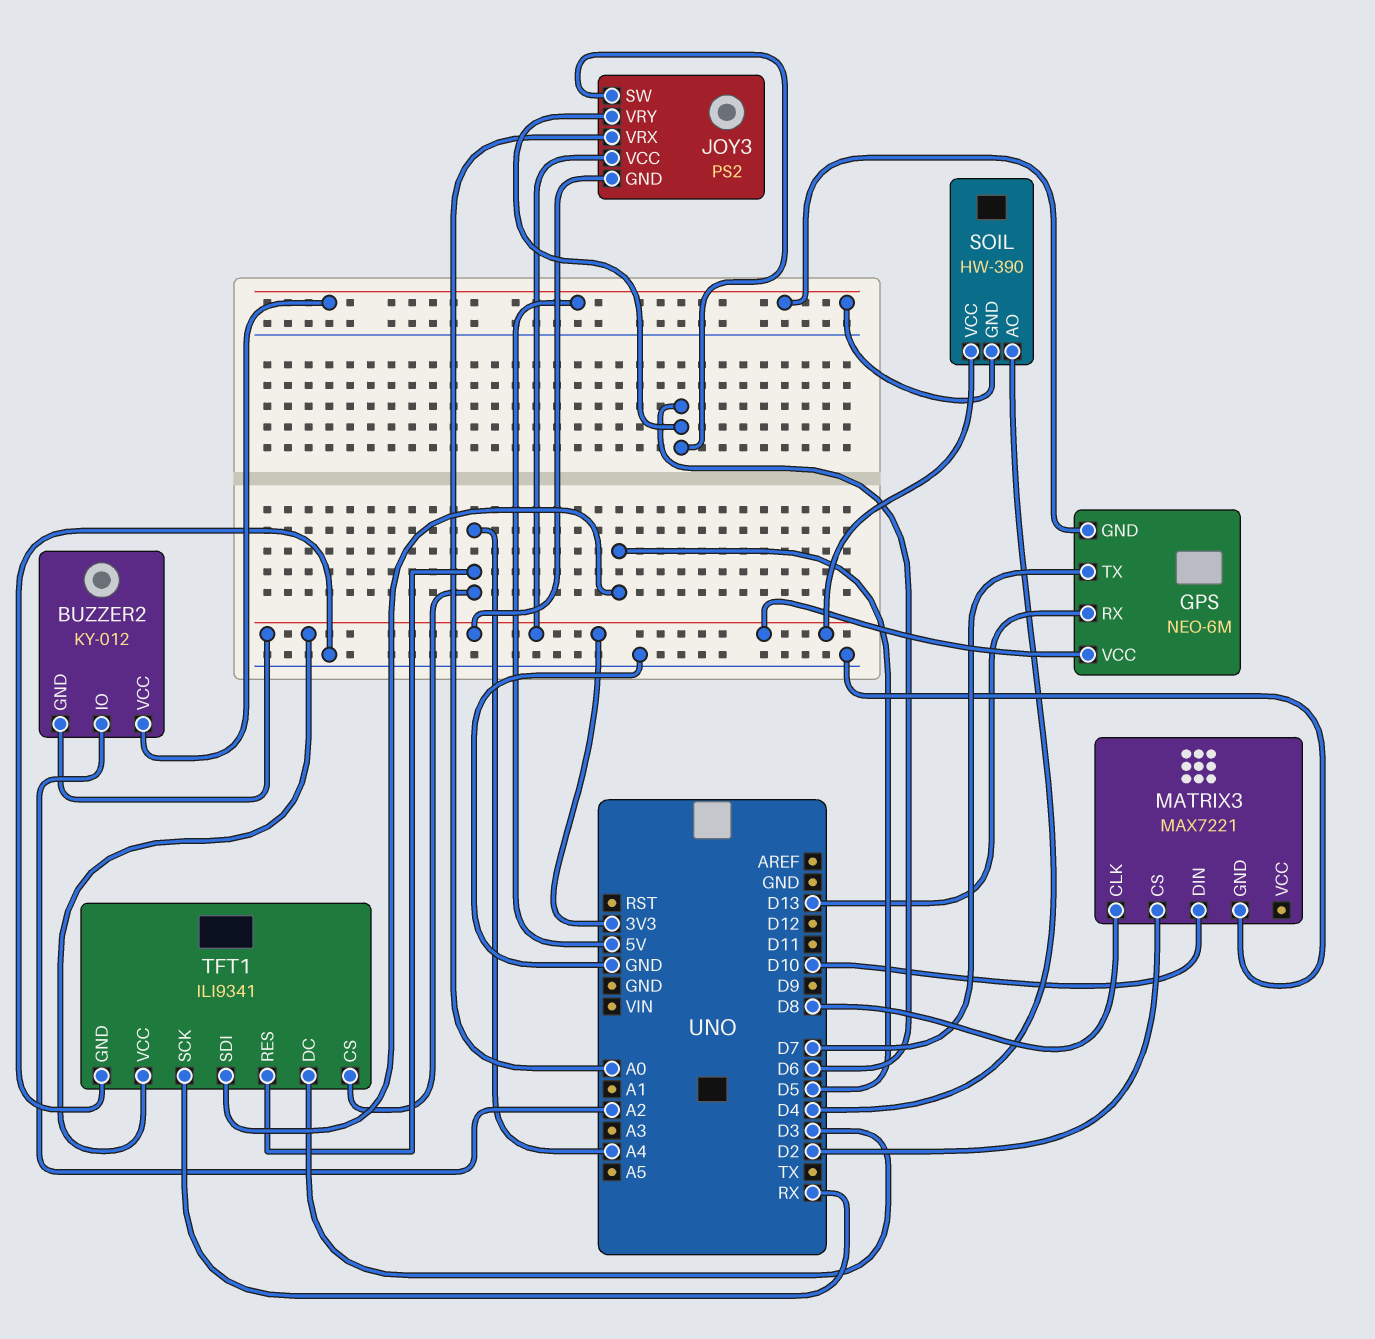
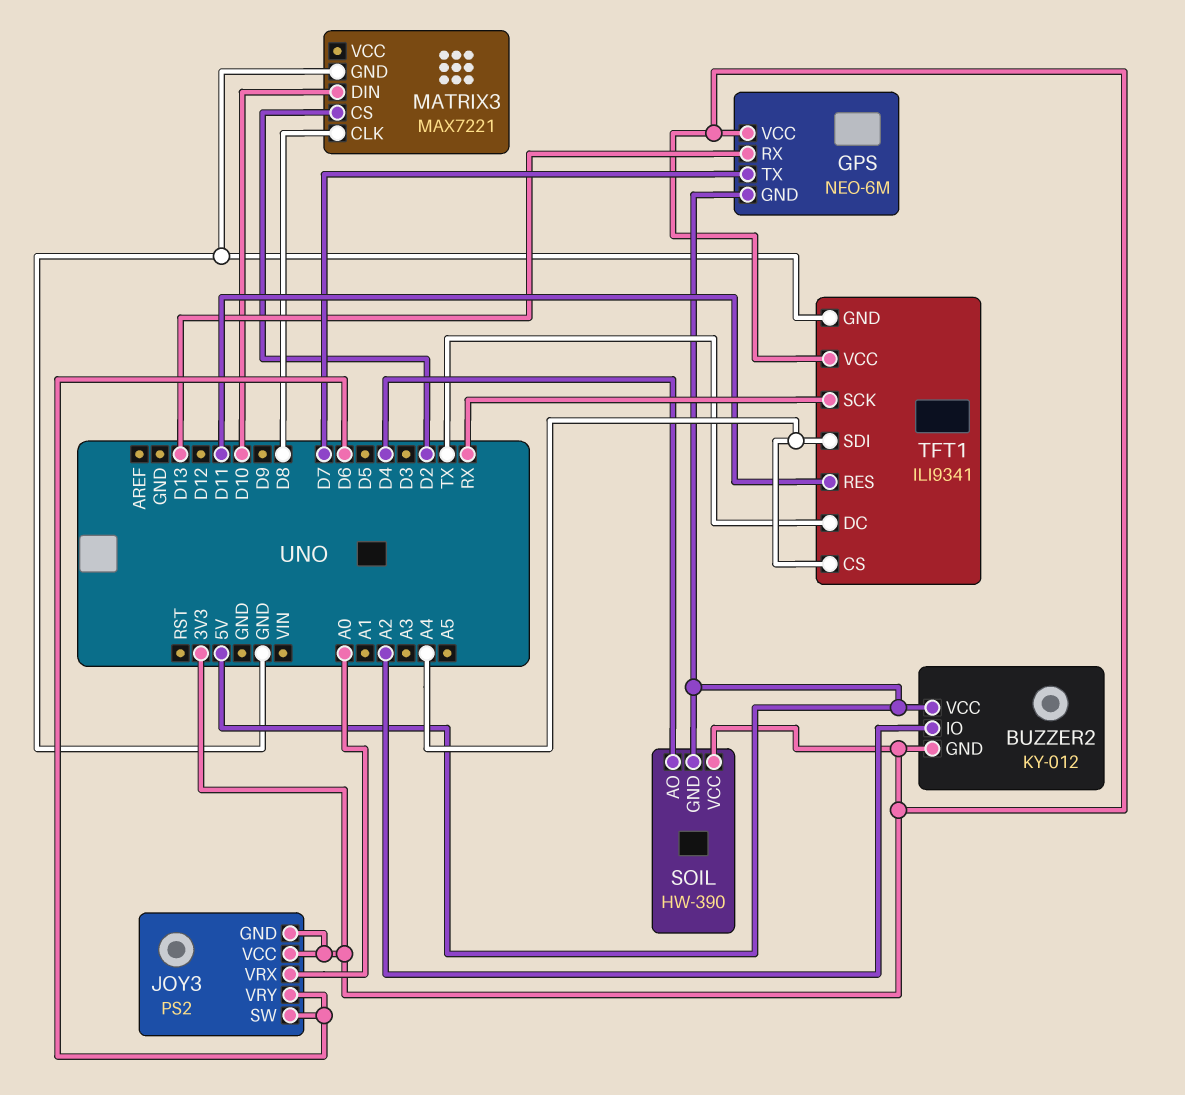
TFT1 pin DC: D3 -> TX
TFT1 pin RES: A4 -> D11
TFT1 pin SDI: D5 -> A4

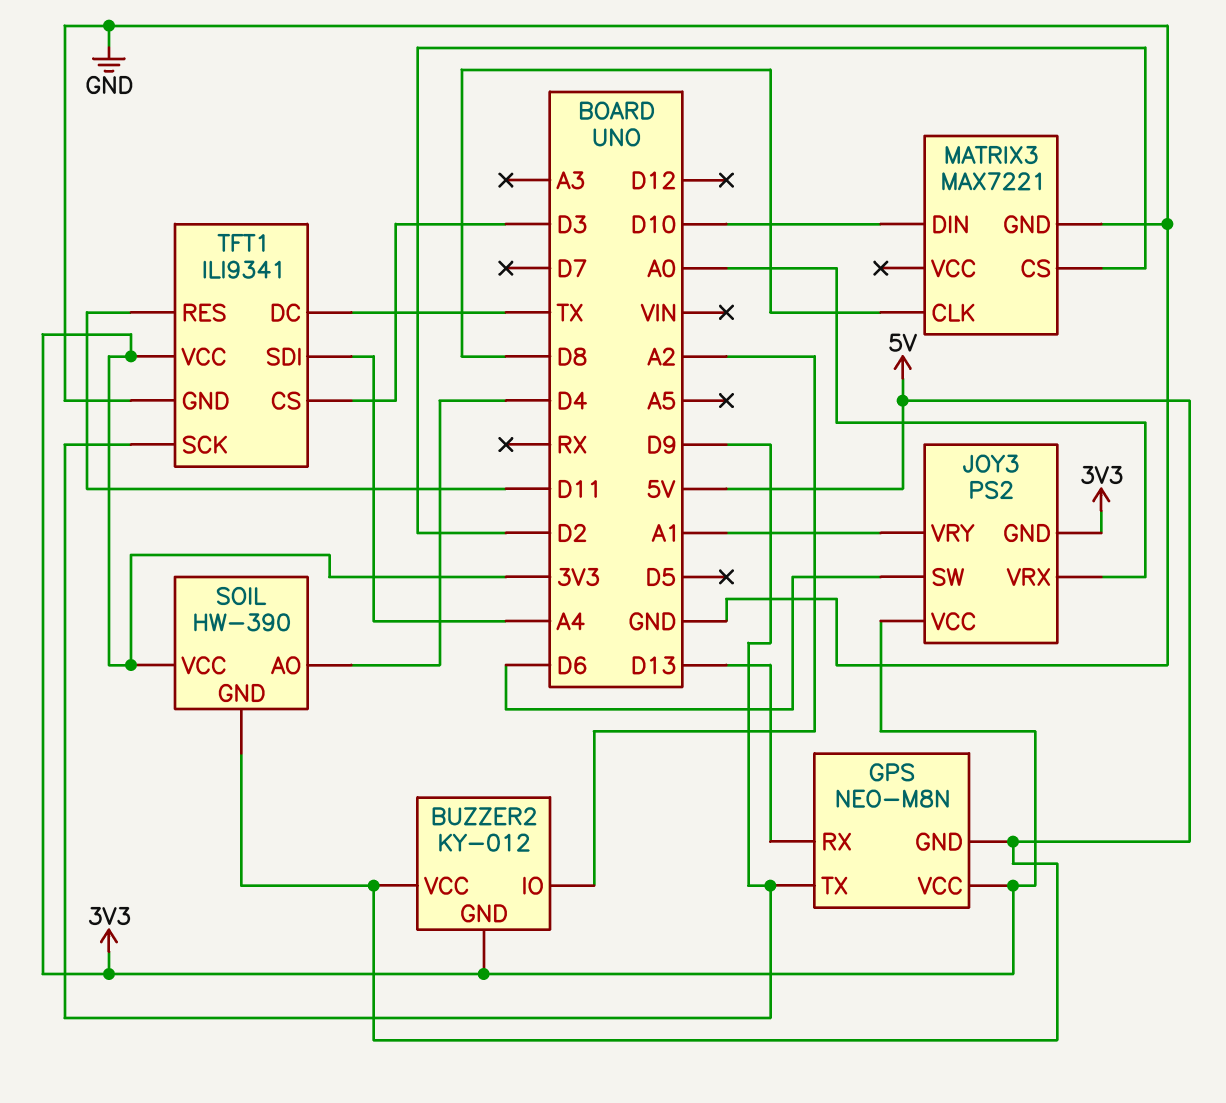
GPS: NEO-6M -> NEO-M8N
GPS pin TX: D7 -> D9
JOY3 pin VRY: D6 -> A1
TFT1 pin CS: A4 -> D3
TFT1 pin SCK: RX -> D9

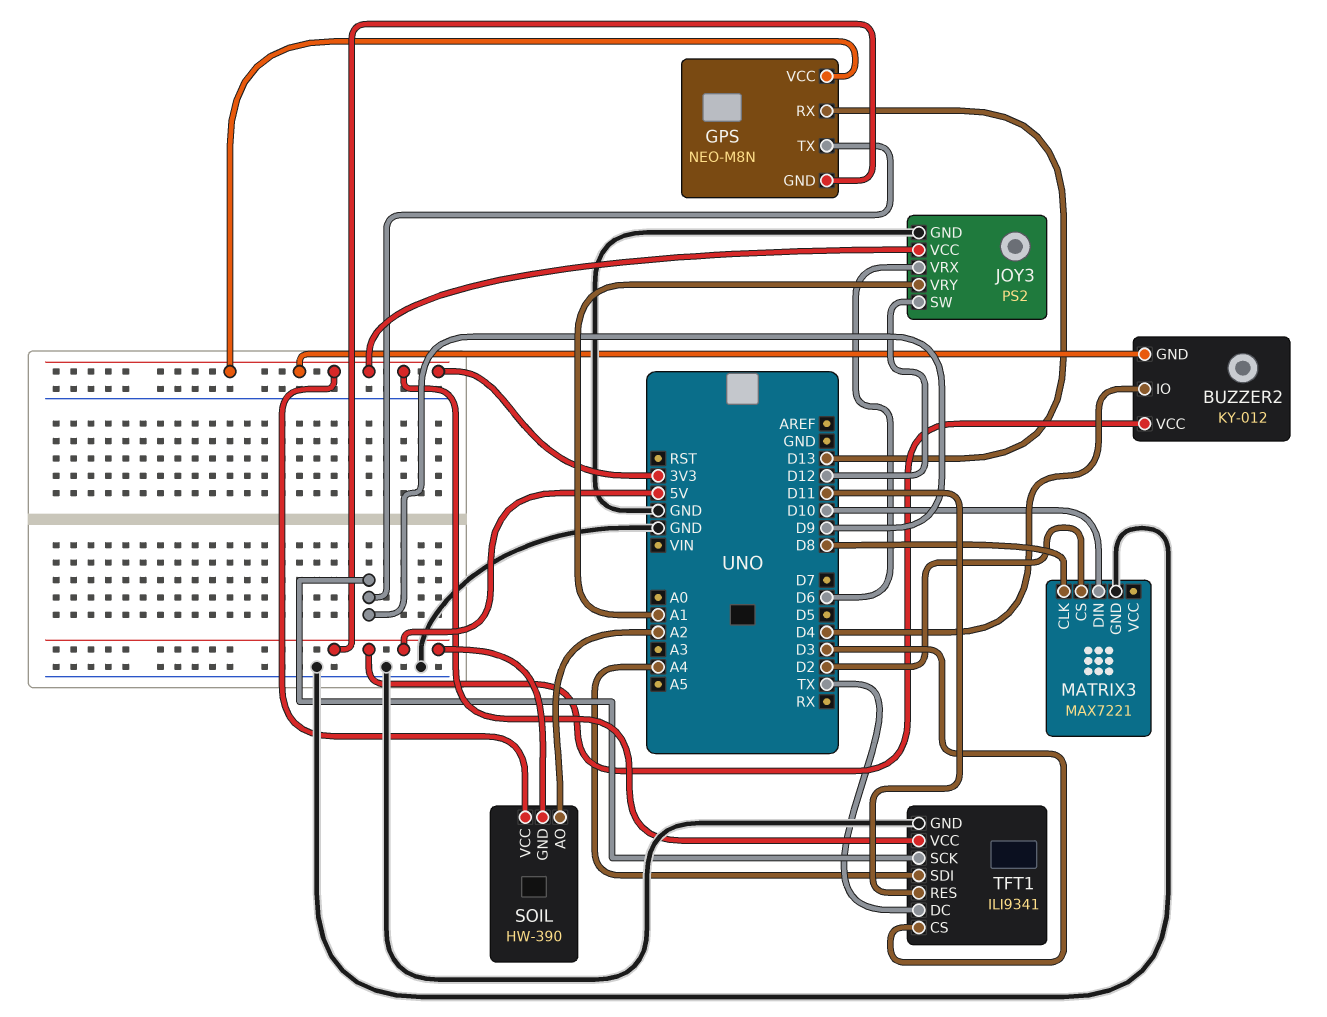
BUZZER2 pin IO: A2 -> D4
JOY3 pin GND: 3V3 -> GND
JOY3 pin SW: D6 -> D12
JOY3 pin VRX: A0 -> D6
SOIL pin AO: D4 -> A2

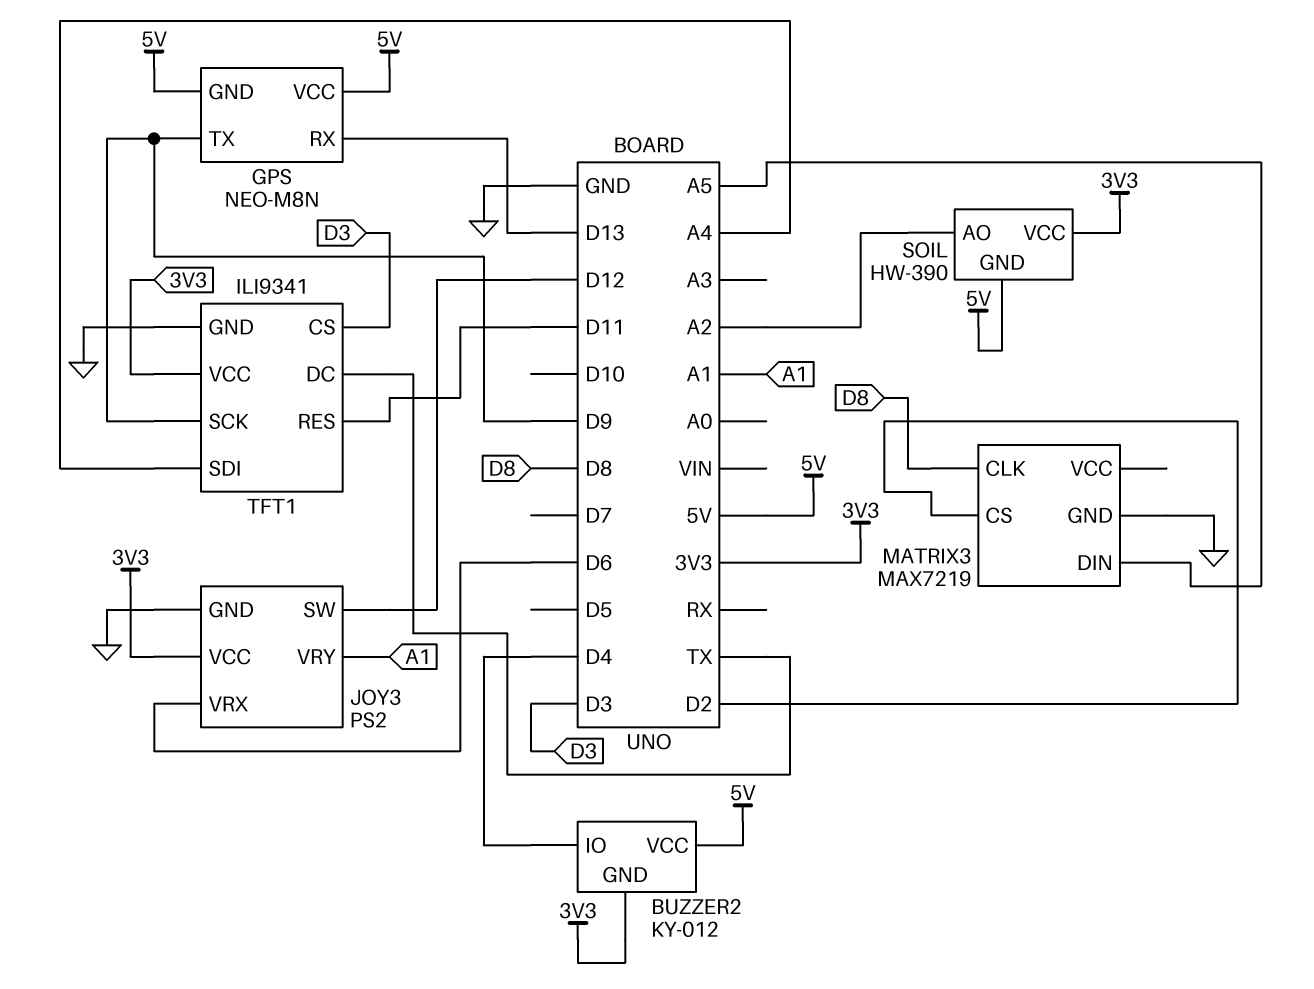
GPS pin VCC: 3V3 -> 5V
MATRIX3: MAX7221 -> MAX7219
MATRIX3 pin DIN: D10 -> A5

